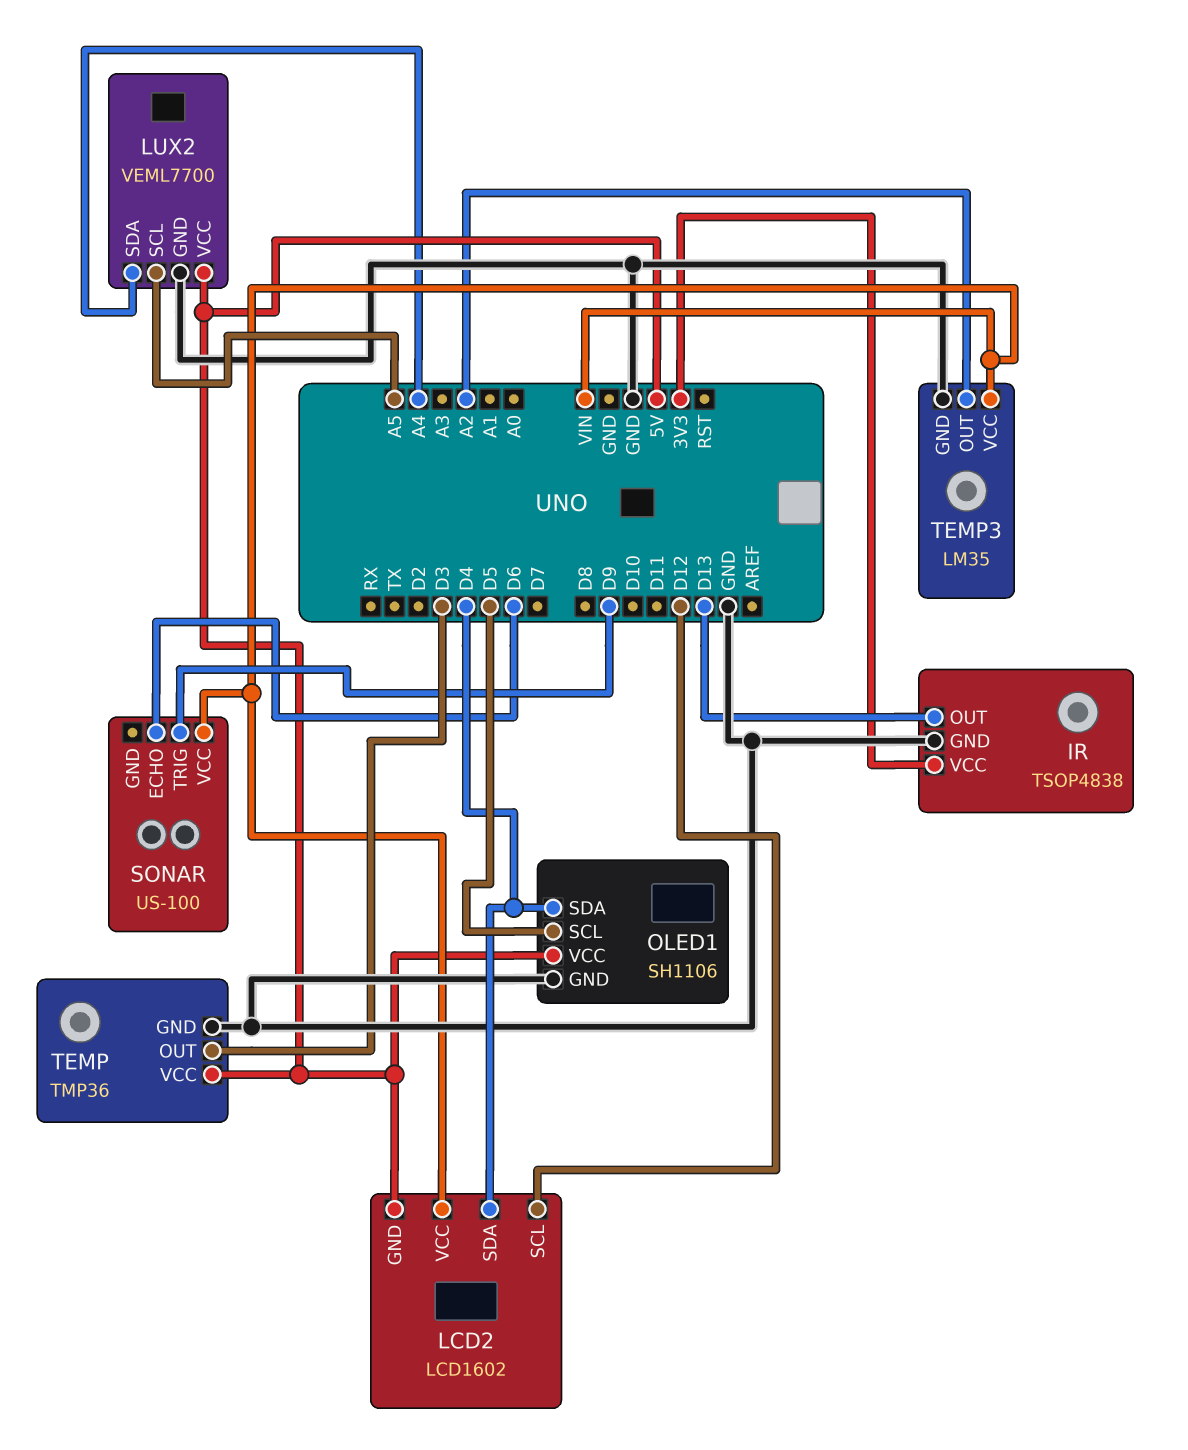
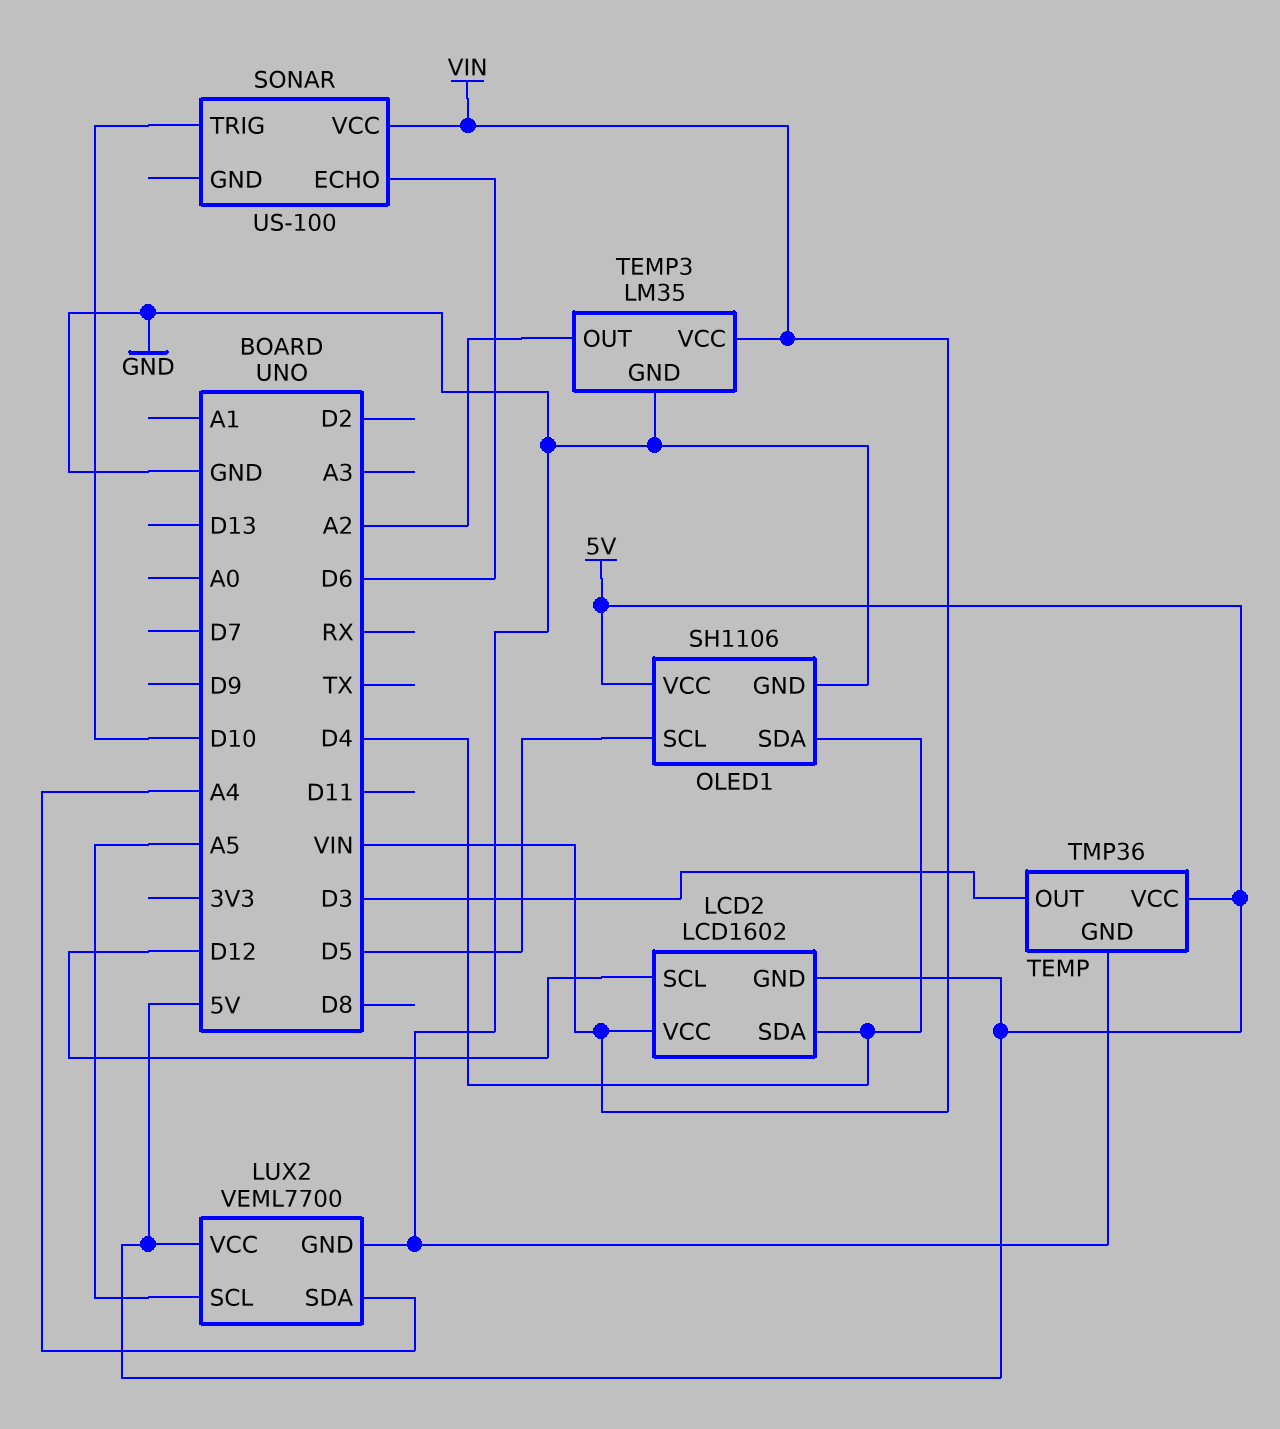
IR: TSOP4838 -> none
IR pin GND: GND -> none
IR pin OUT: D13 -> none
IR pin VCC: 3V3 -> none
SONAR pin TRIG: D9 -> D10

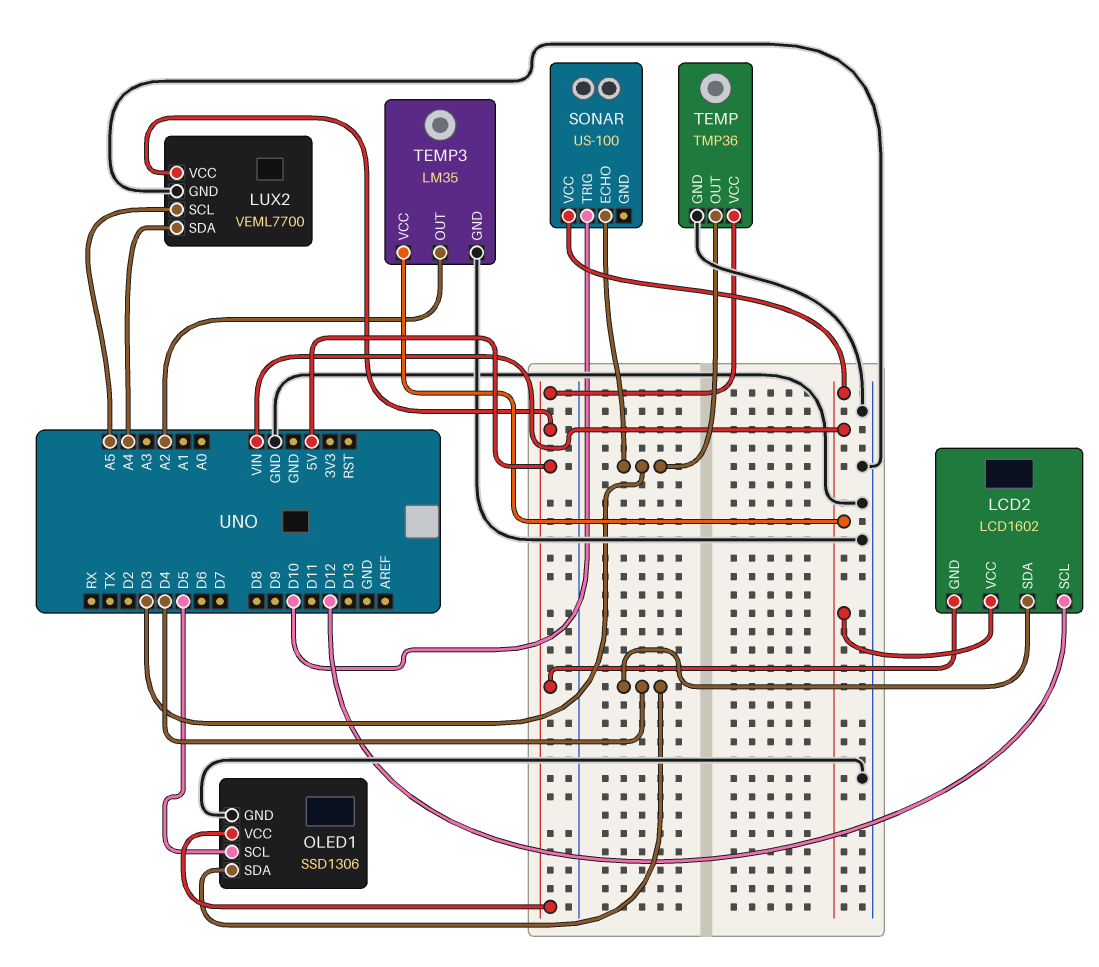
OLED1: SH1106 -> SSD1306
SONAR pin ECHO: D6 -> D3

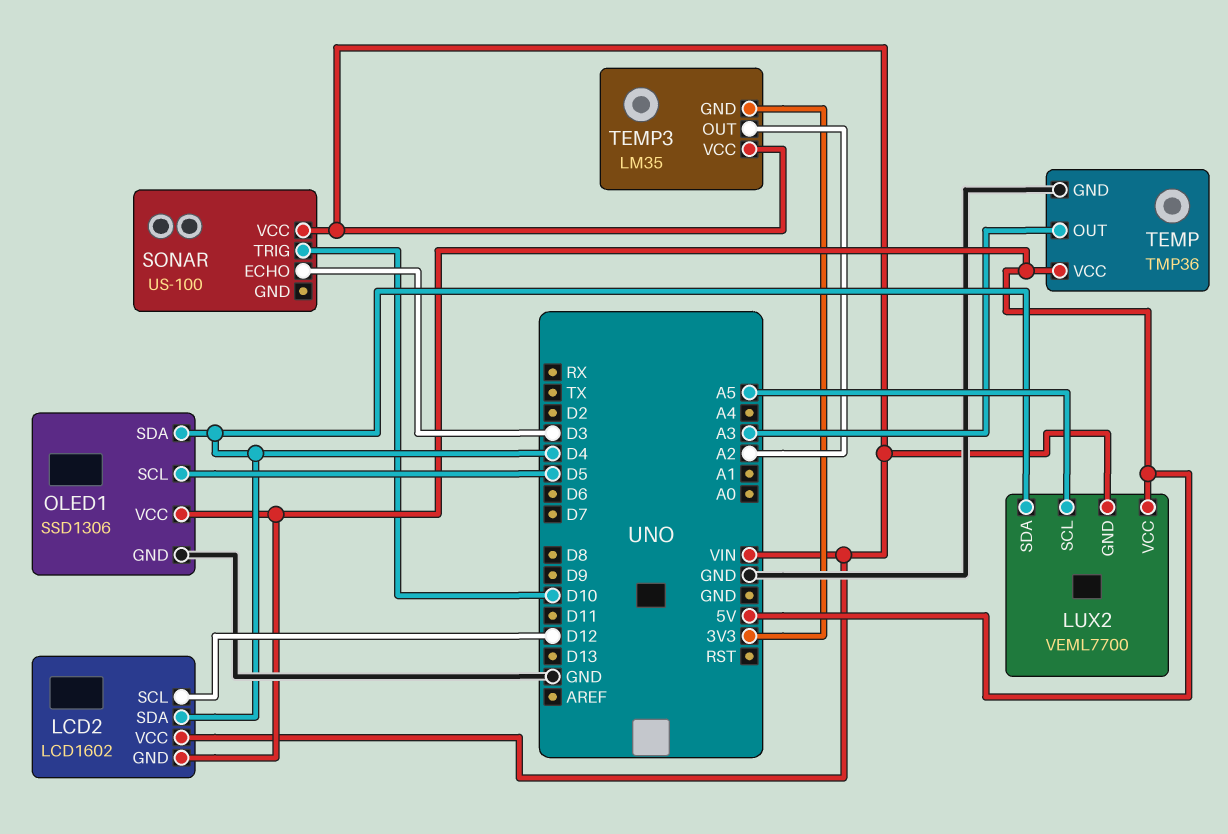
LUX2 pin GND: GND -> VIN
LUX2 pin SDA: A4 -> D4
TEMP pin OUT: D3 -> A3
TEMP3 pin GND: GND -> 3V3

